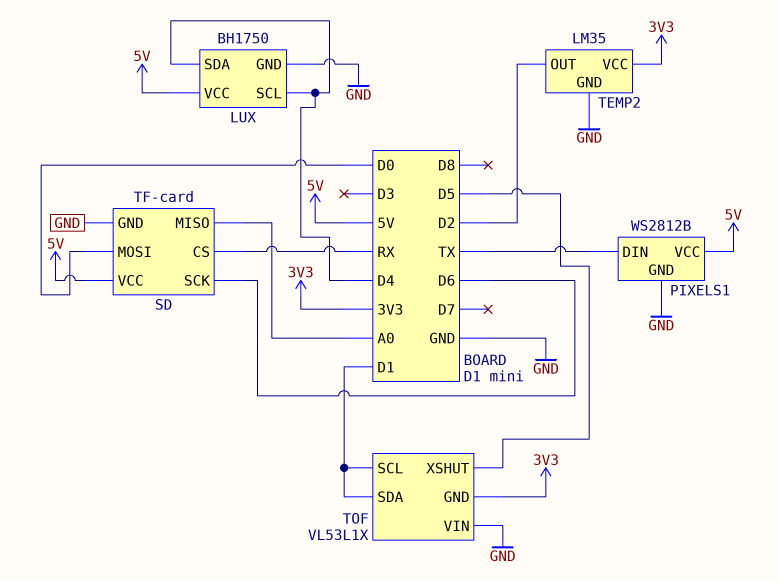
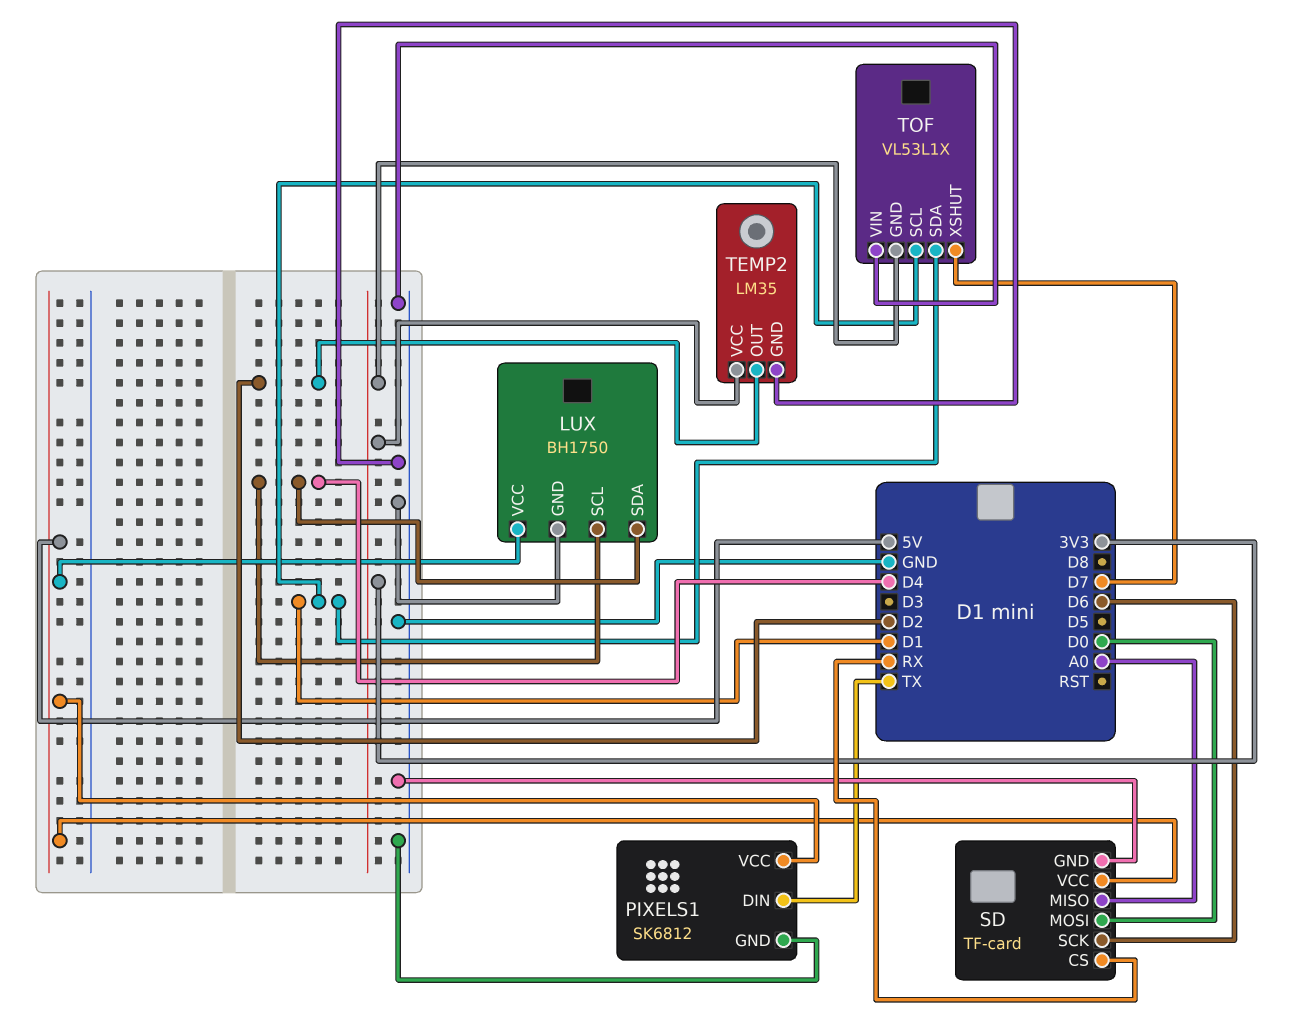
PIXELS1: WS2812B -> SK6812
TOF pin XSHUT: D5 -> D7

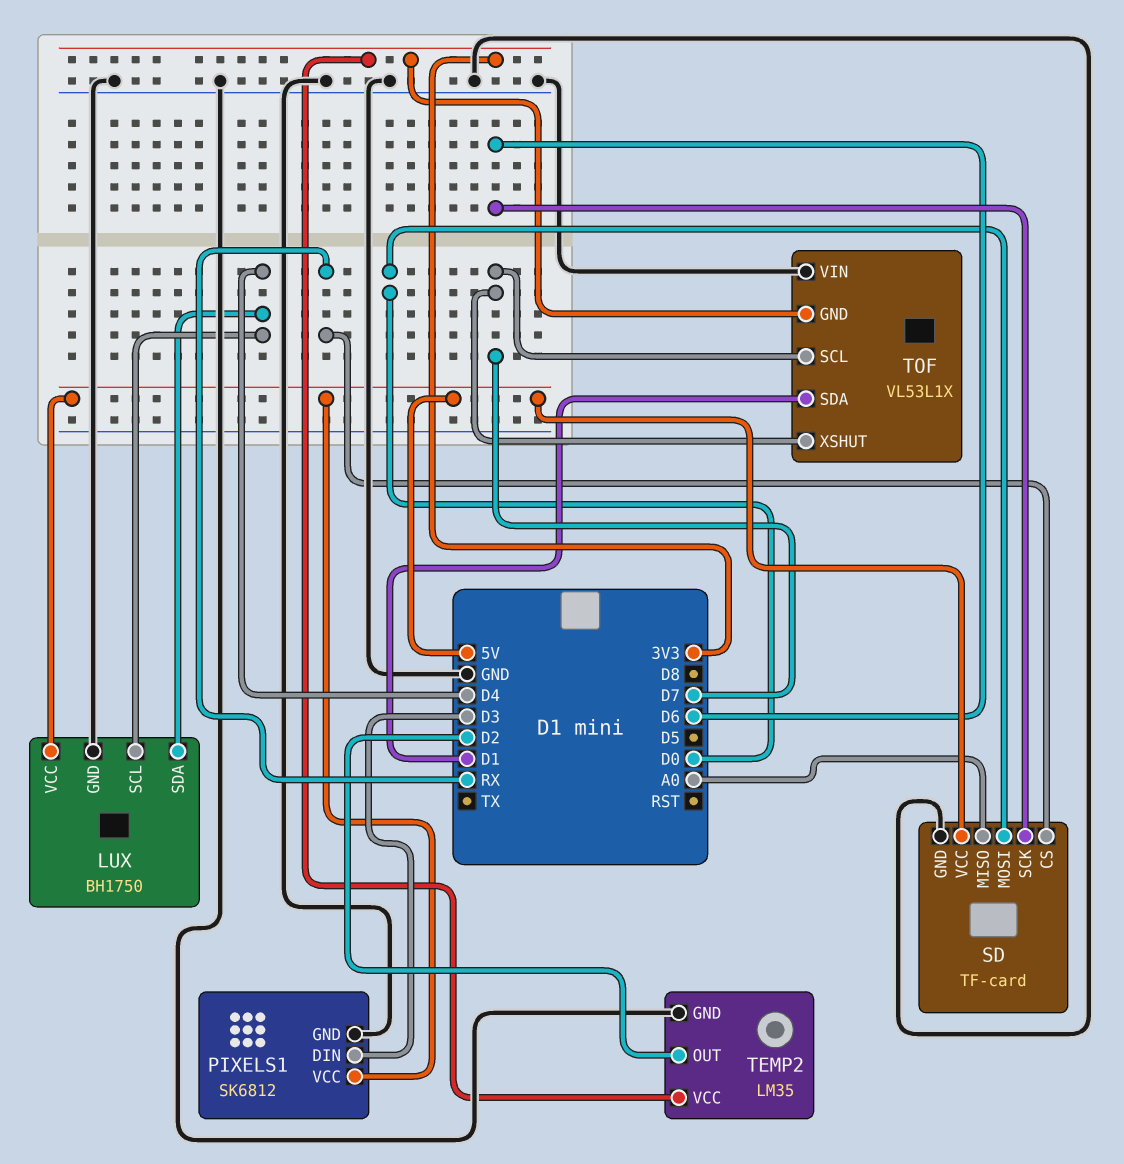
PIXELS1 pin DIN: TX -> D3
TOF pin SCL: D1 -> D7

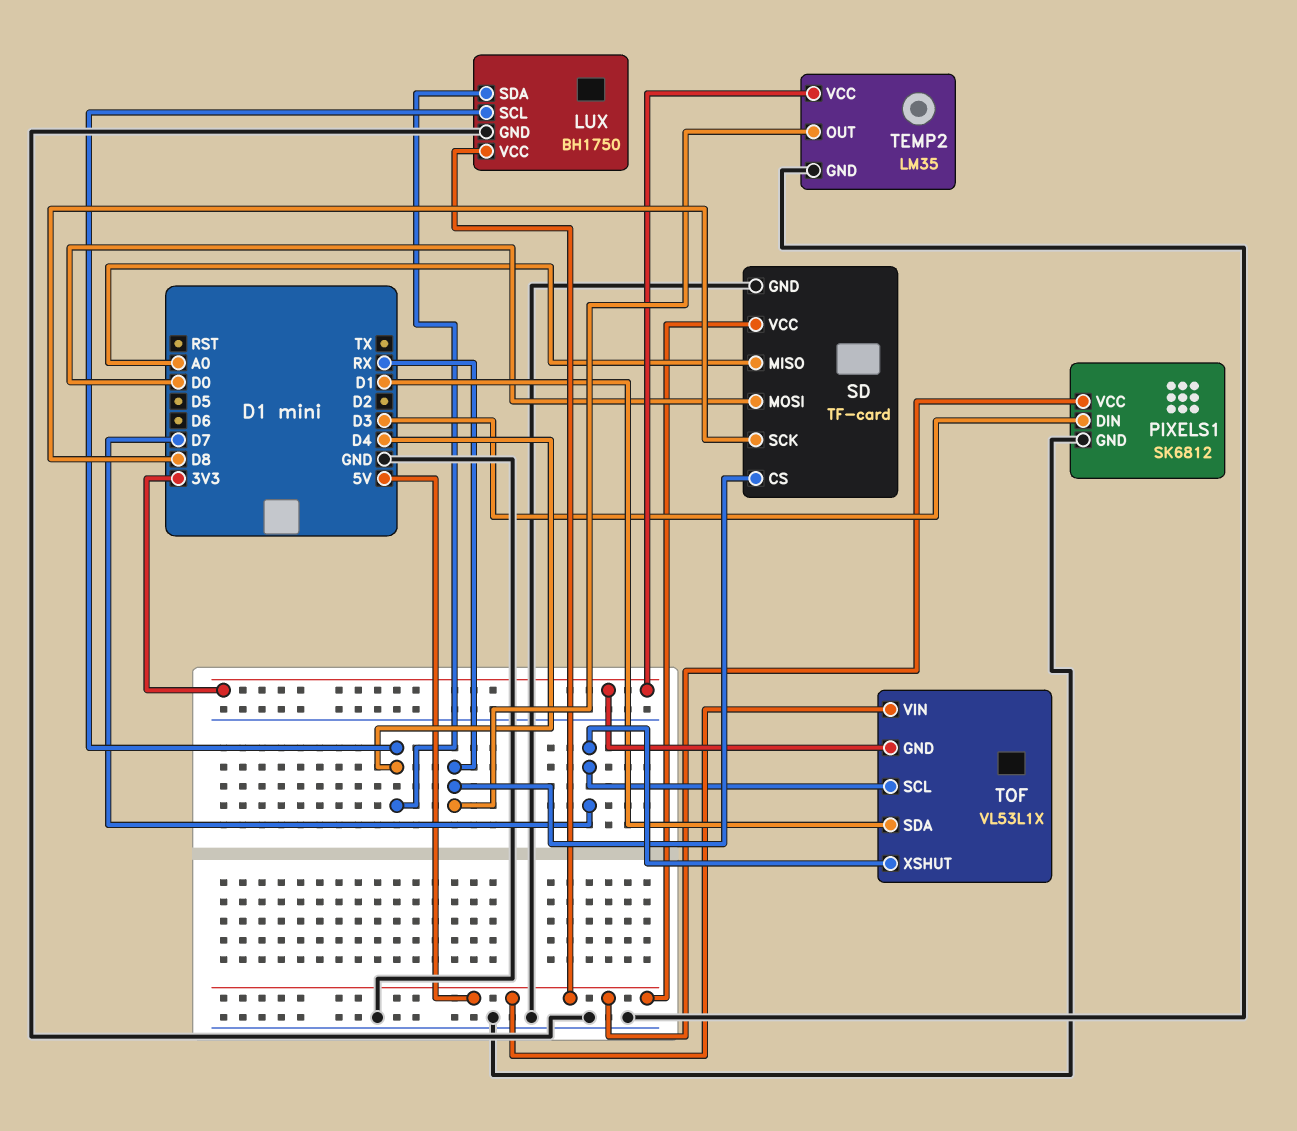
SD pin SCK: D6 -> D8
TEMP2 pin OUT: D2 -> RX
TOF pin VIN: GND -> 5V

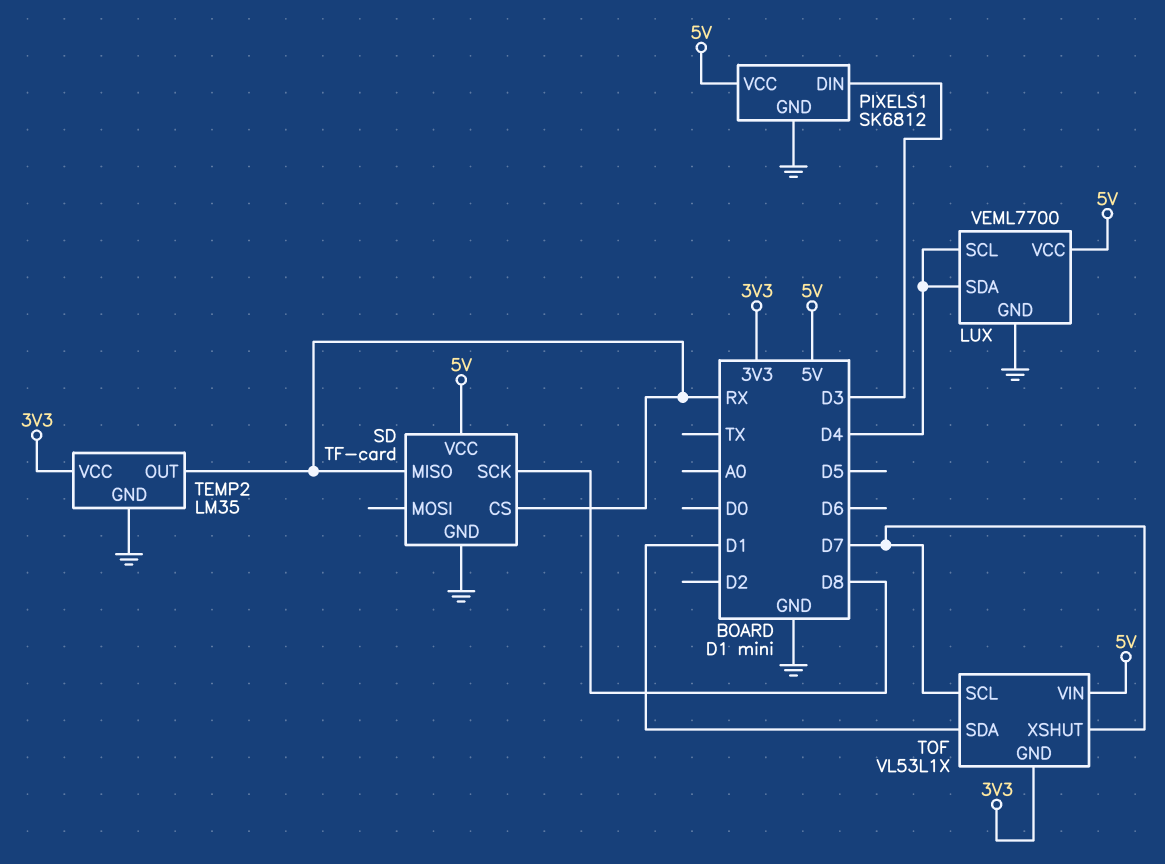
LUX: BH1750 -> VEML7700
SD pin MISO: A0 -> RX
SD pin MOSI: D0 -> none

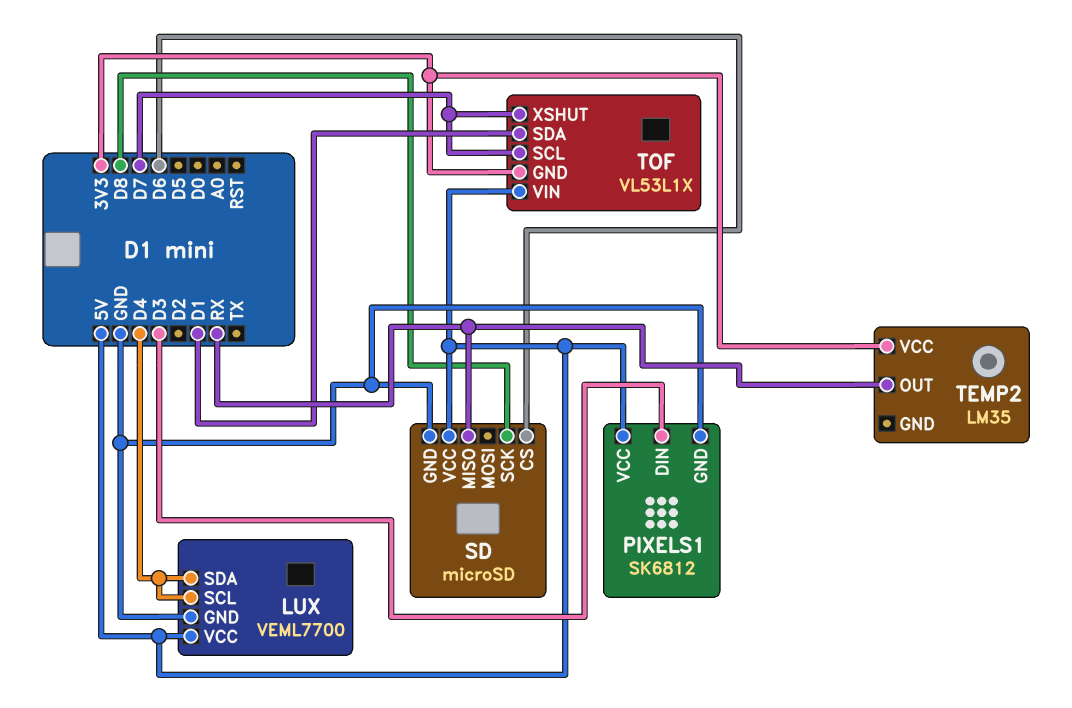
SD: TF-card -> microSD
SD pin CS: RX -> D6
TEMP2 pin GND: GND -> none

